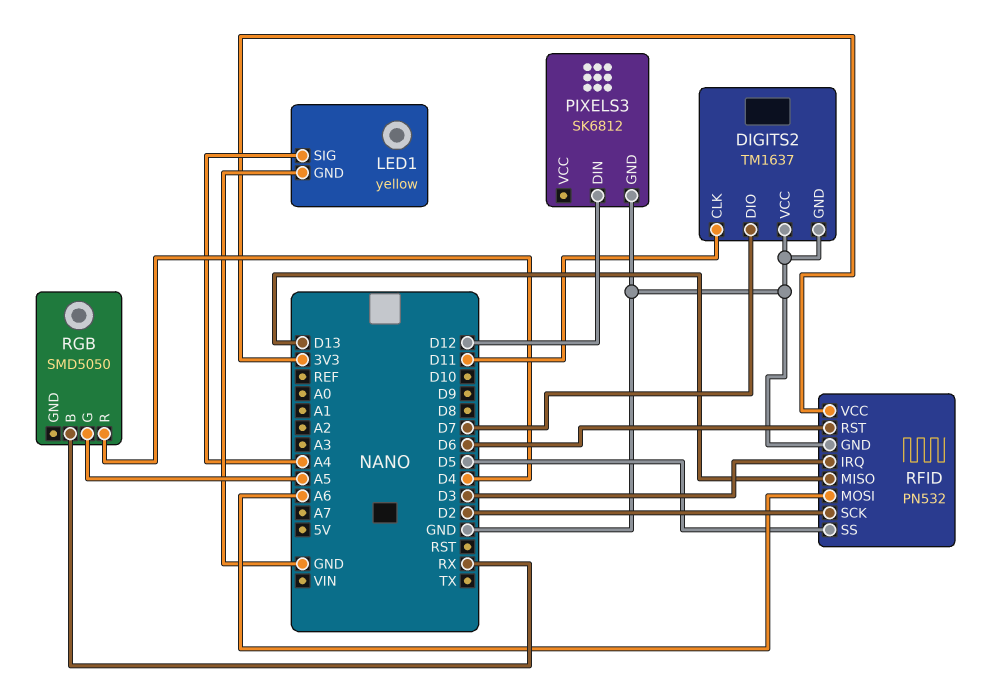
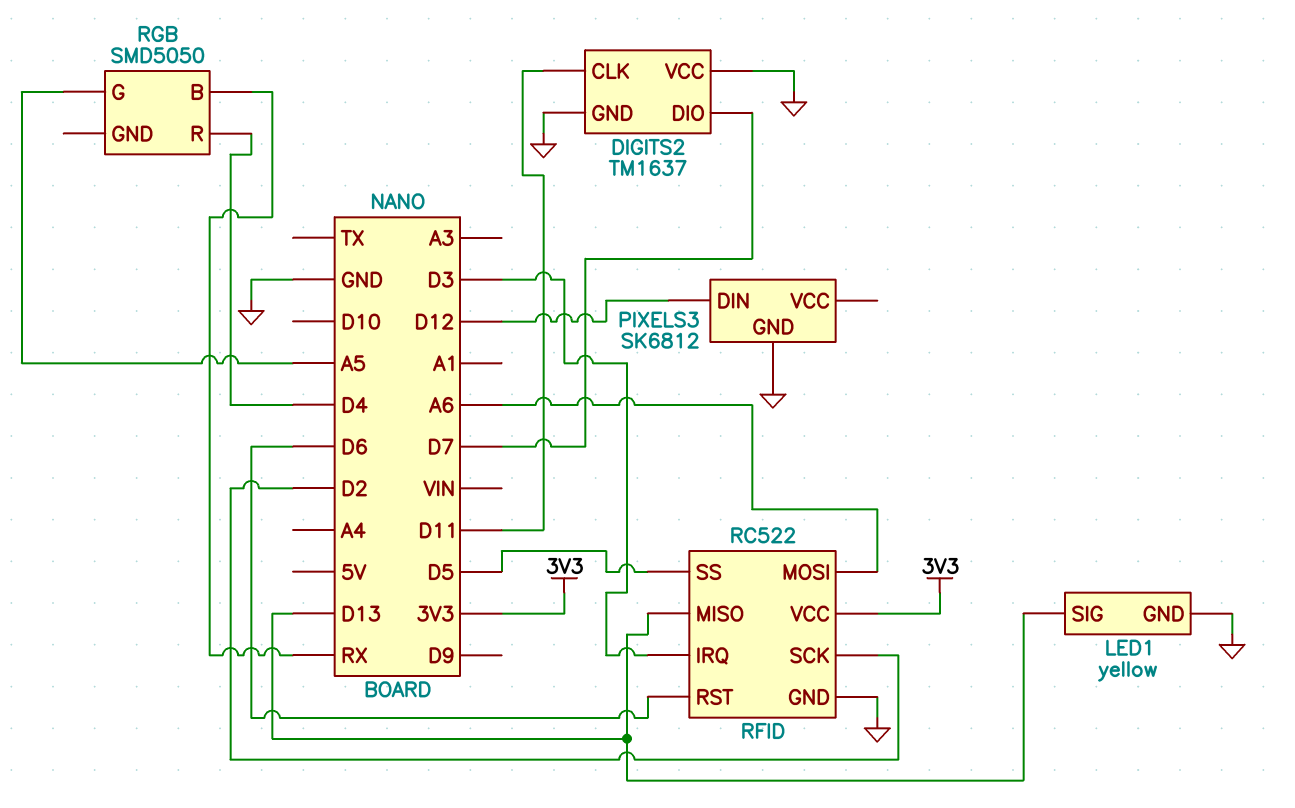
LED1 pin SIG: A4 -> D13
RFID: PN532 -> RC522

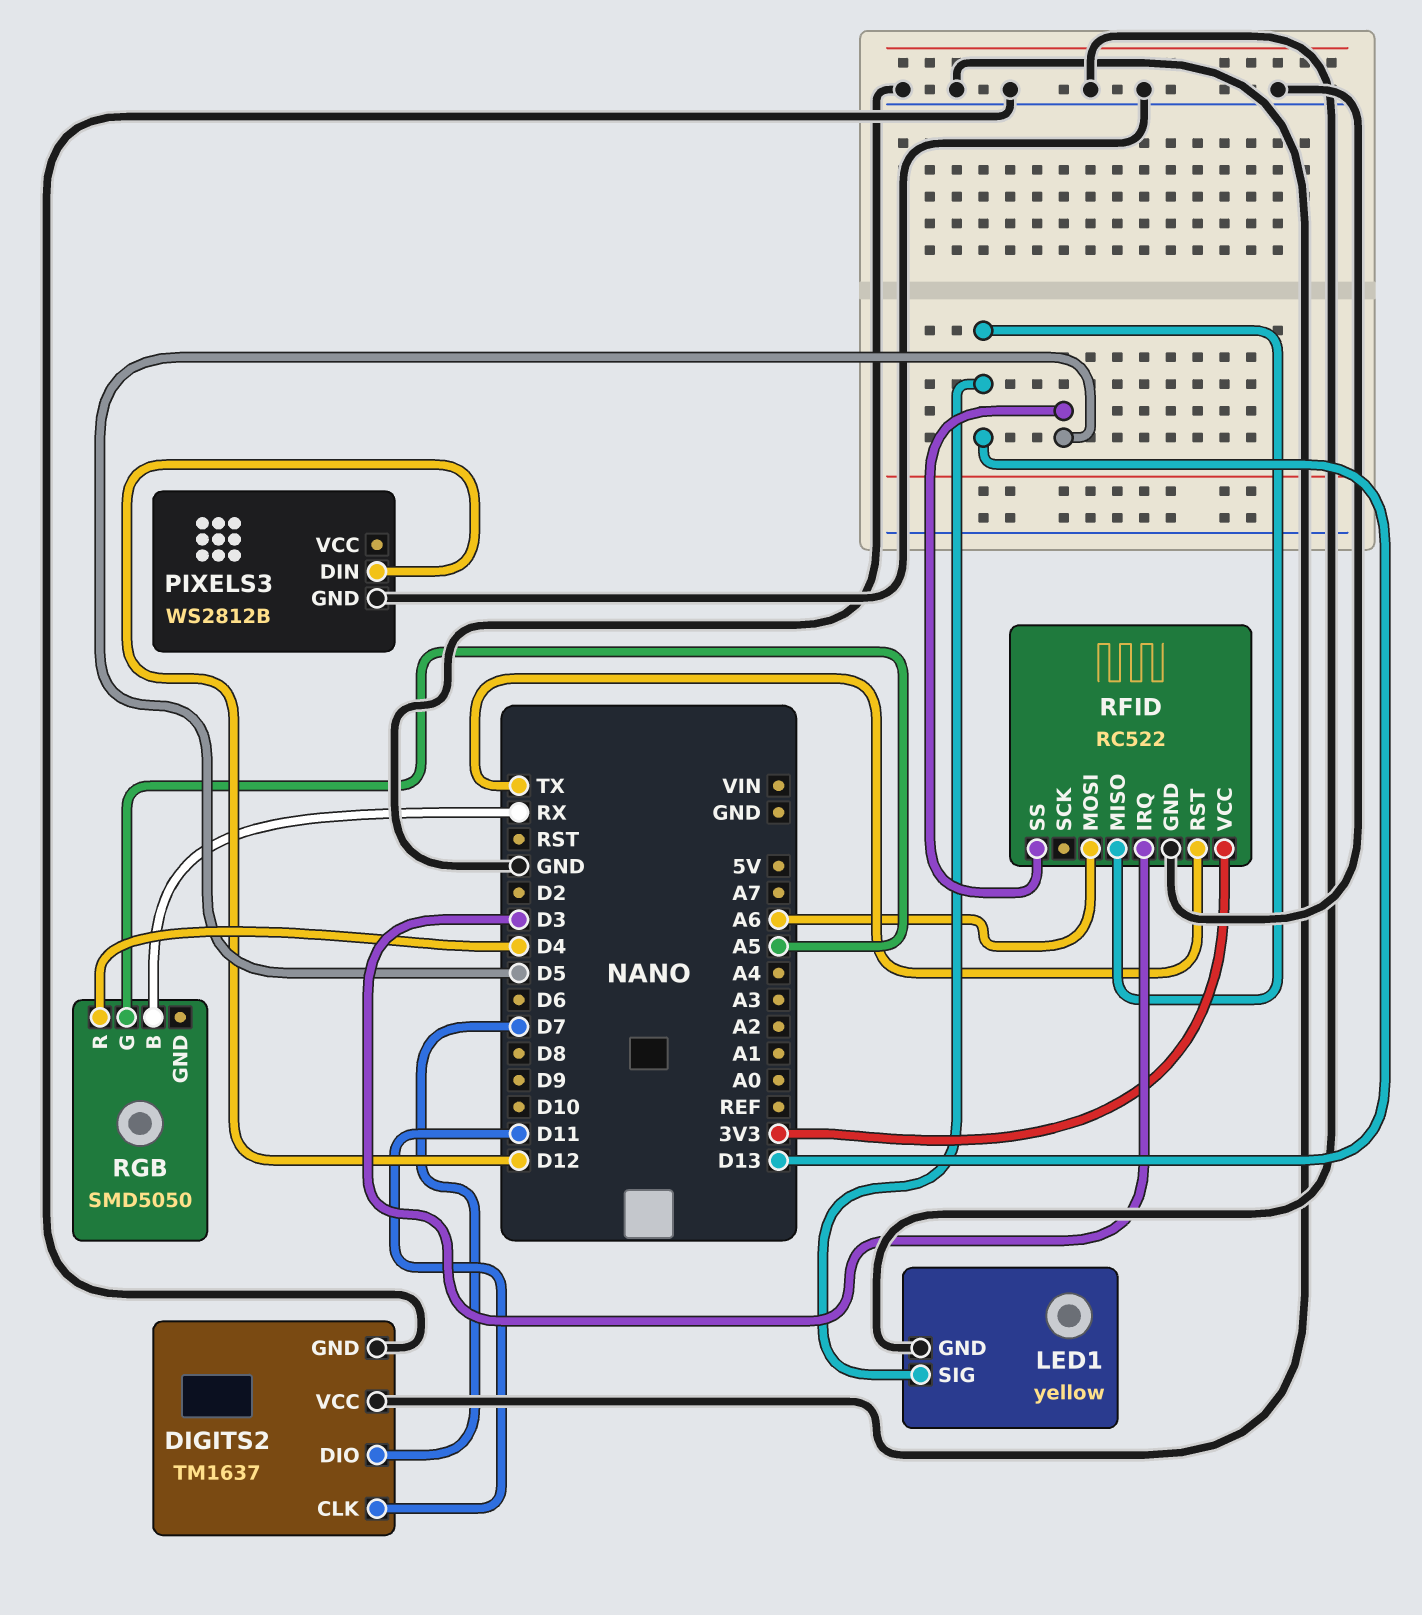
PIXELS3: SK6812 -> WS2812B
RFID pin RST: D6 -> TX
RFID pin SCK: D2 -> none

